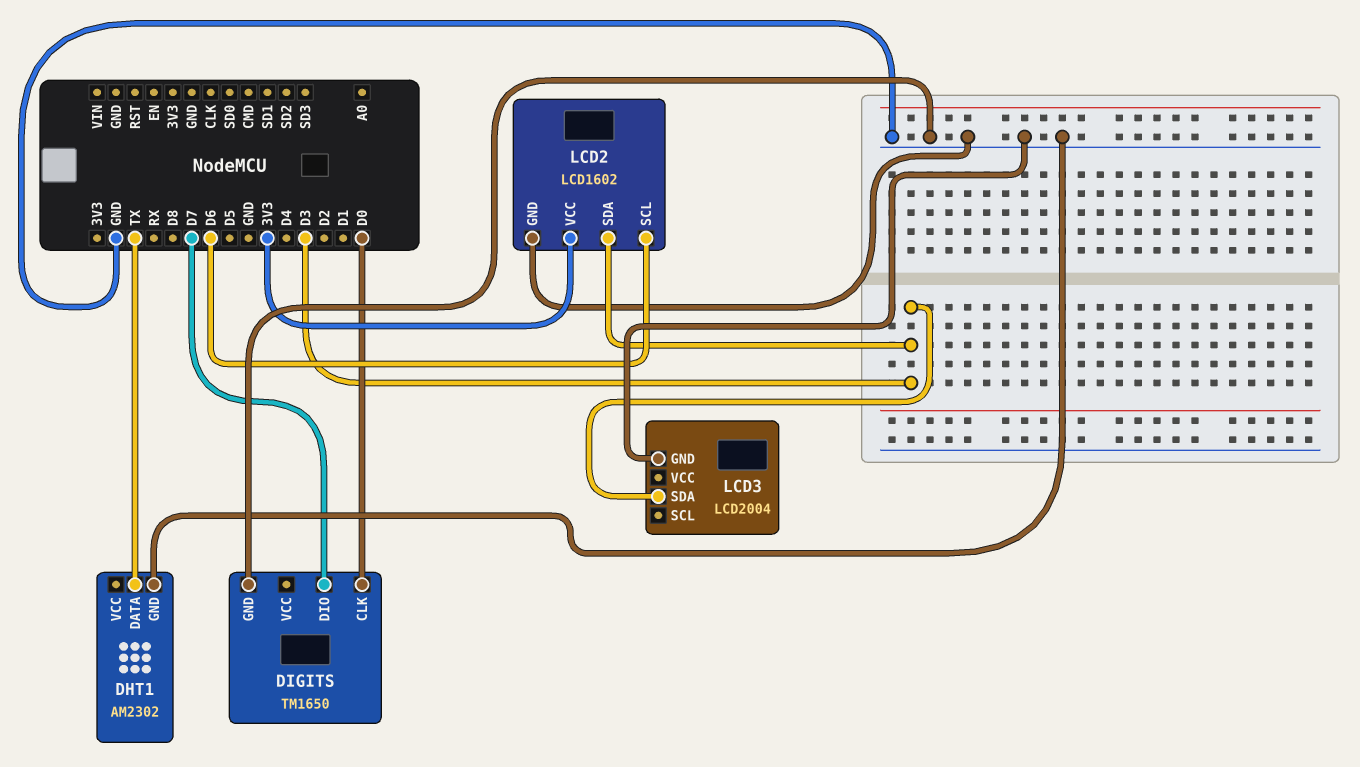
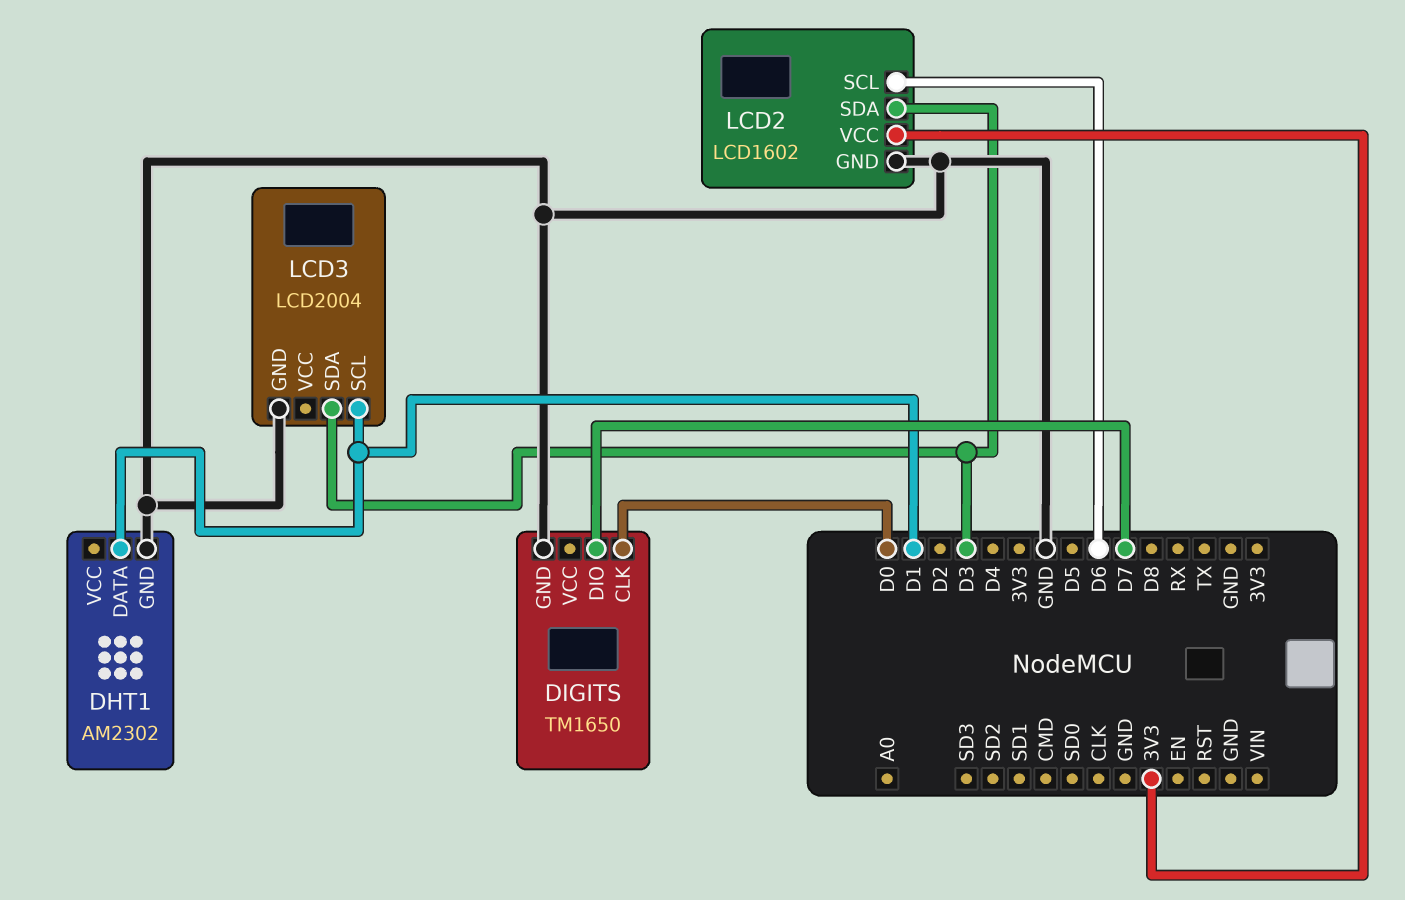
DHT1 pin DATA: TX -> D1
LCD3 pin SCL: none -> D1

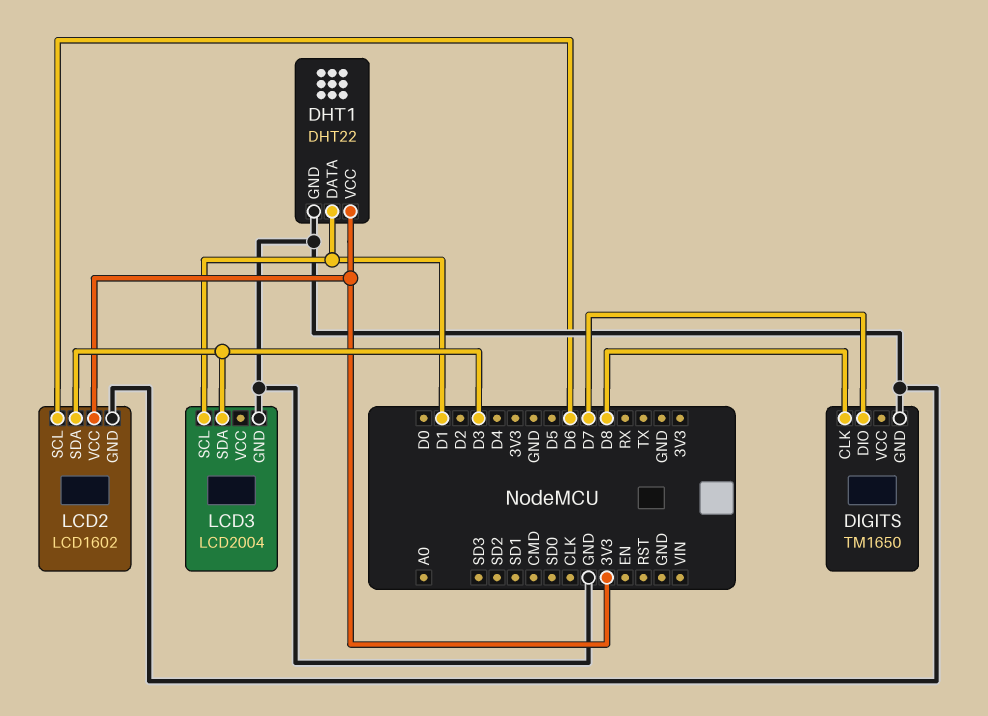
DHT1: AM2302 -> DHT22
DHT1 pin VCC: none -> 3V3
DIGITS pin CLK: D0 -> D8

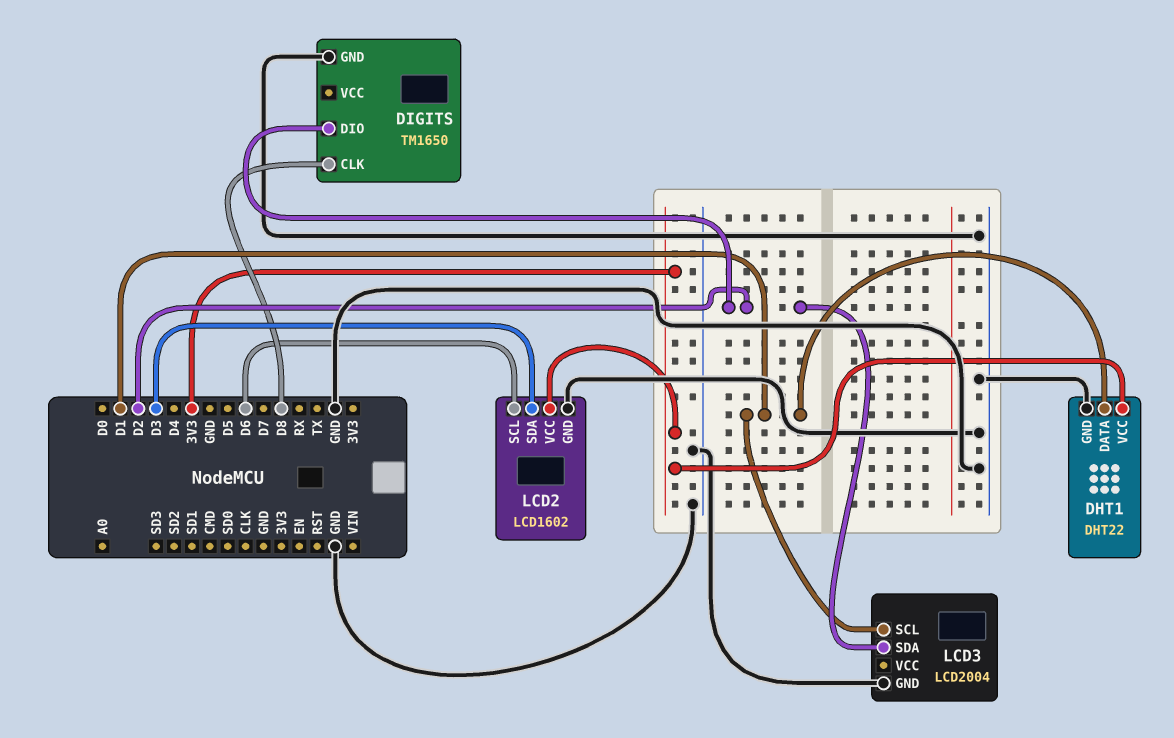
DIGITS pin DIO: D7 -> D2
LCD3 pin SDA: D3 -> D2

